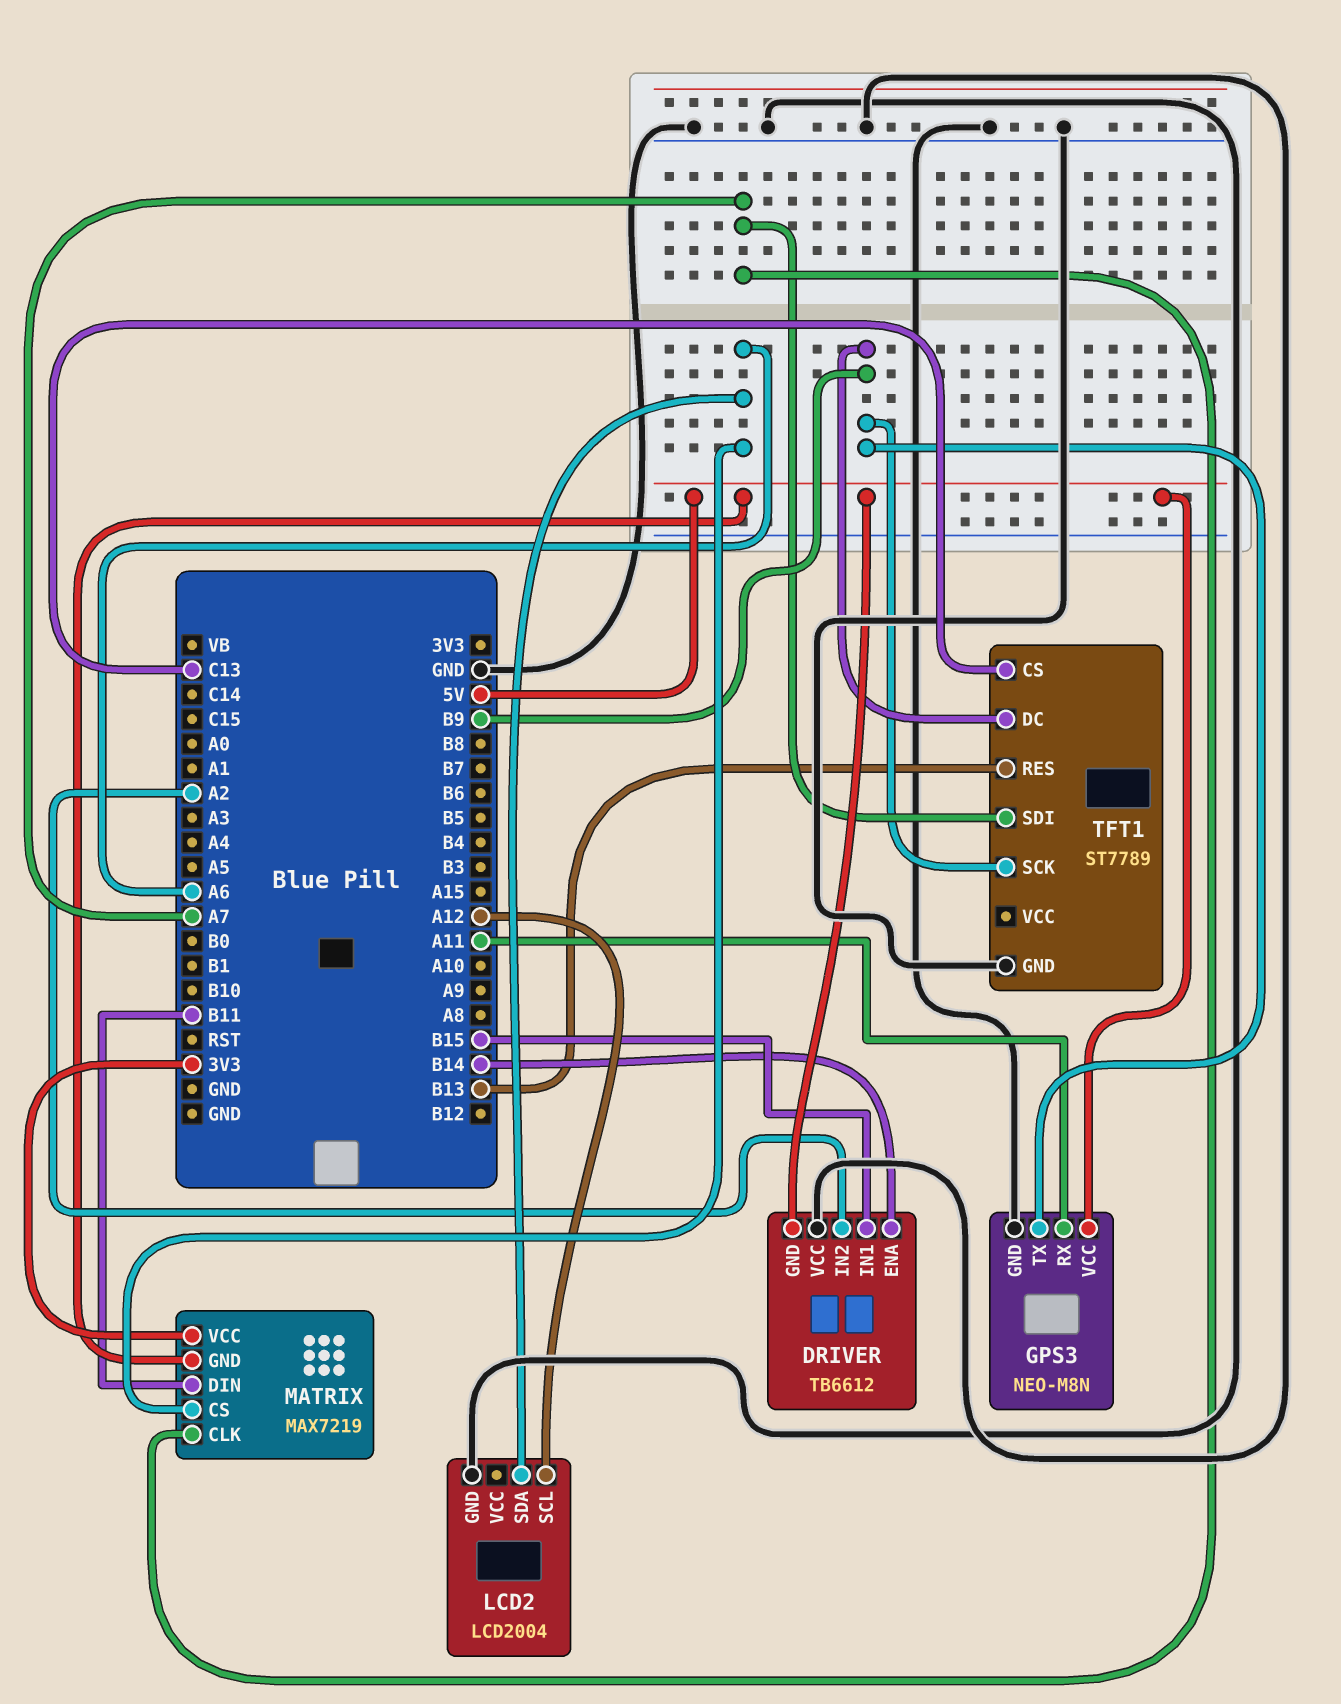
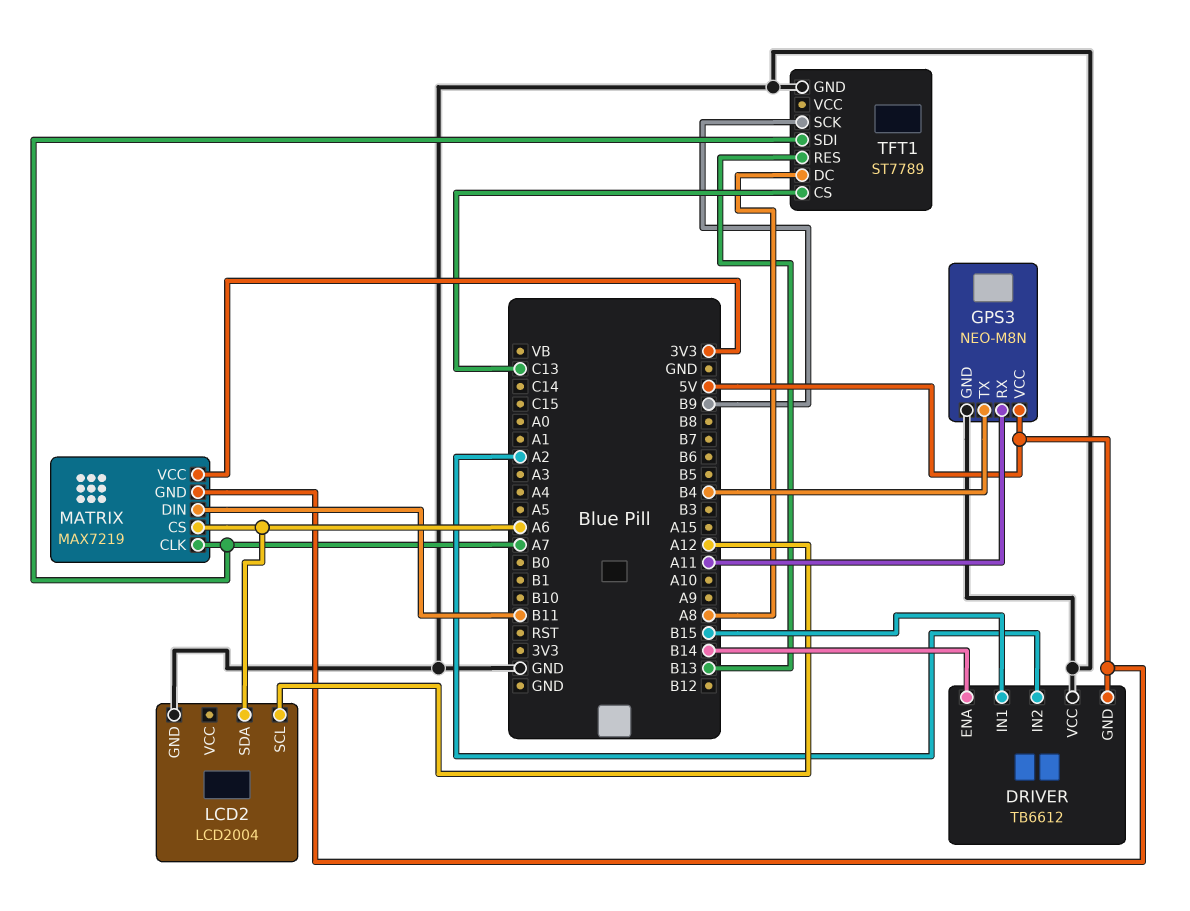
GPS3 pin TX: B9 -> B4
TFT1 pin DC: B9 -> A8

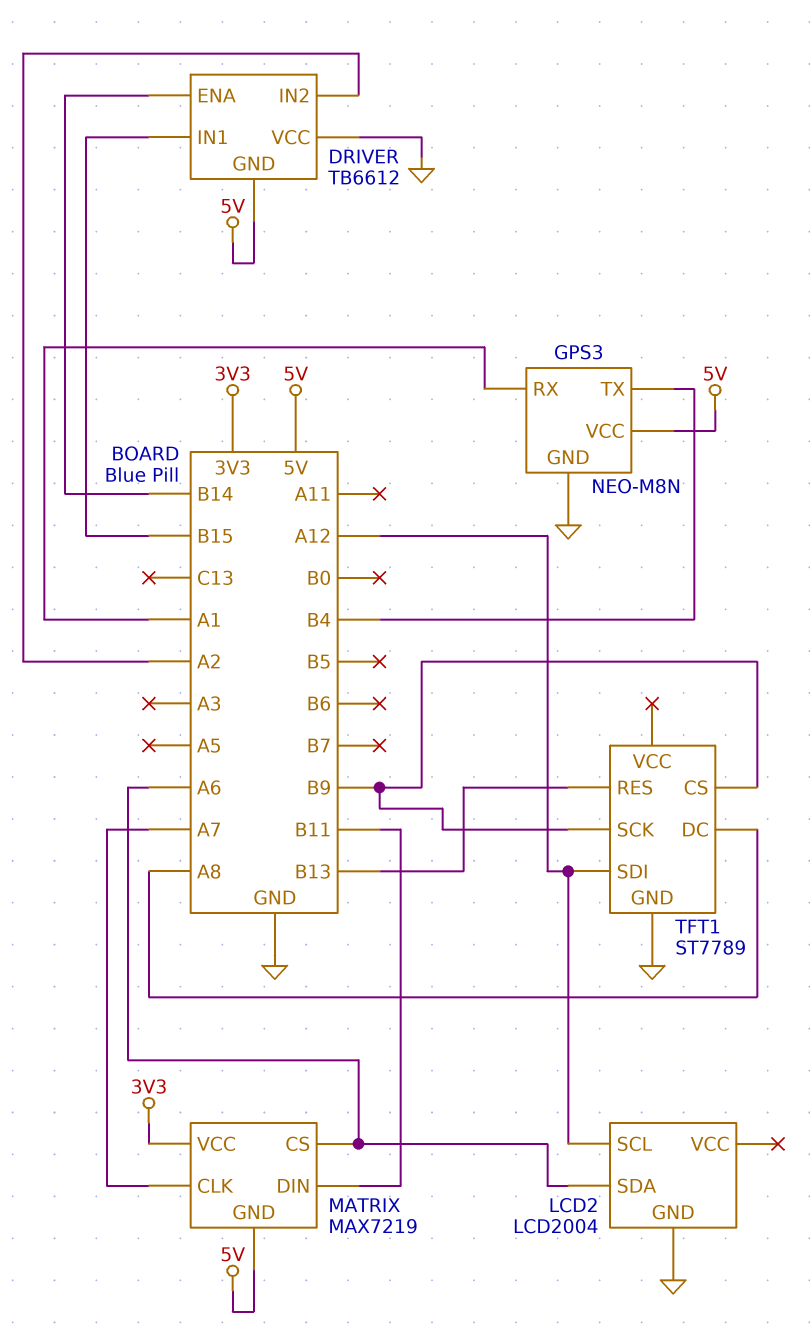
GPS3 pin RX: A11 -> A1
TFT1 pin CS: C13 -> B9
TFT1 pin SDI: A7 -> A12

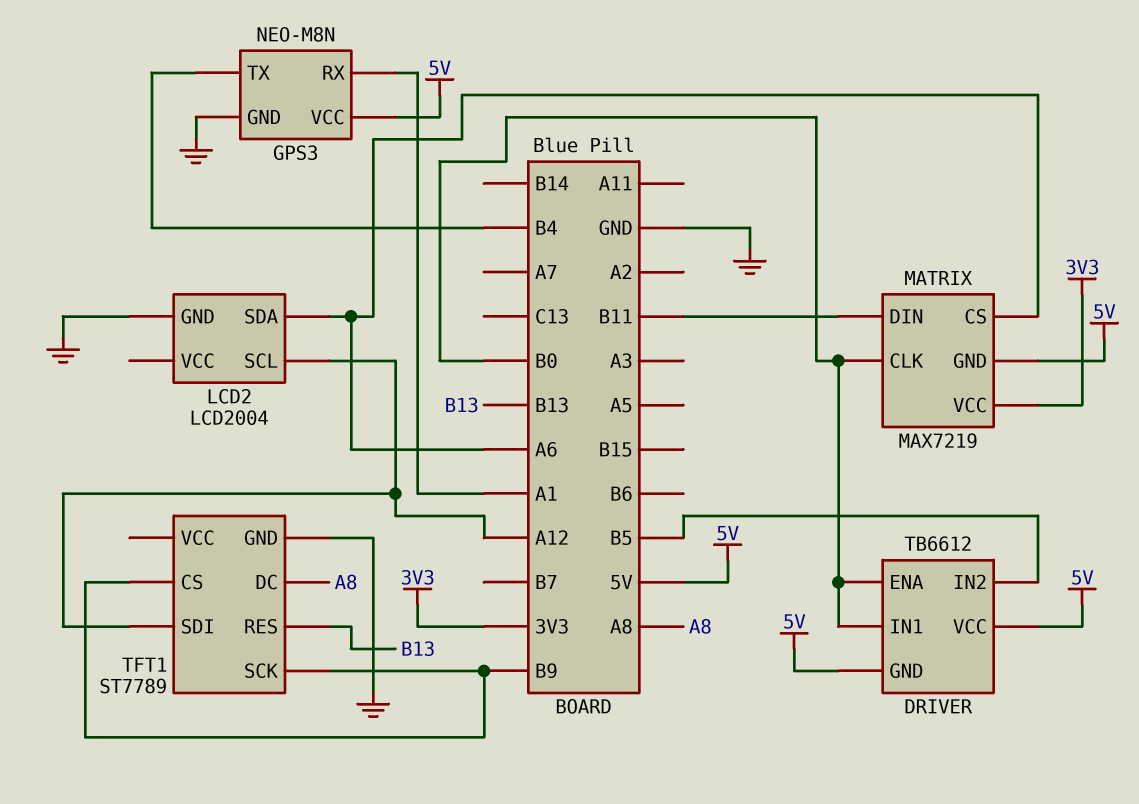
DRIVER pin ENA: B14 -> B0
DRIVER pin IN1: B15 -> B0
DRIVER pin IN2: A2 -> B5
DRIVER pin VCC: GND -> 5V
MATRIX pin CLK: A7 -> B0

